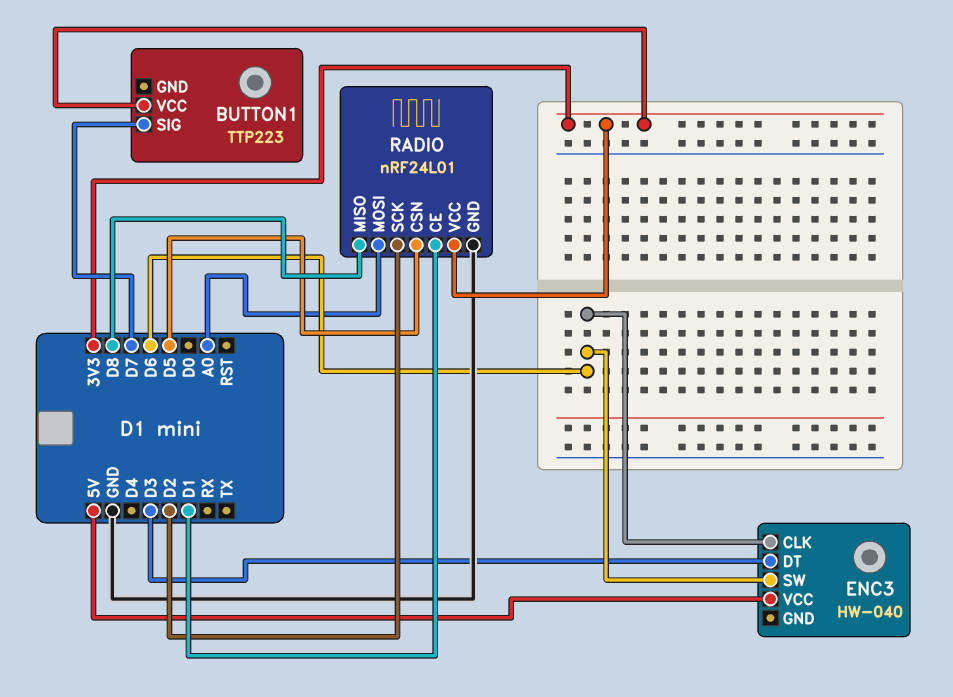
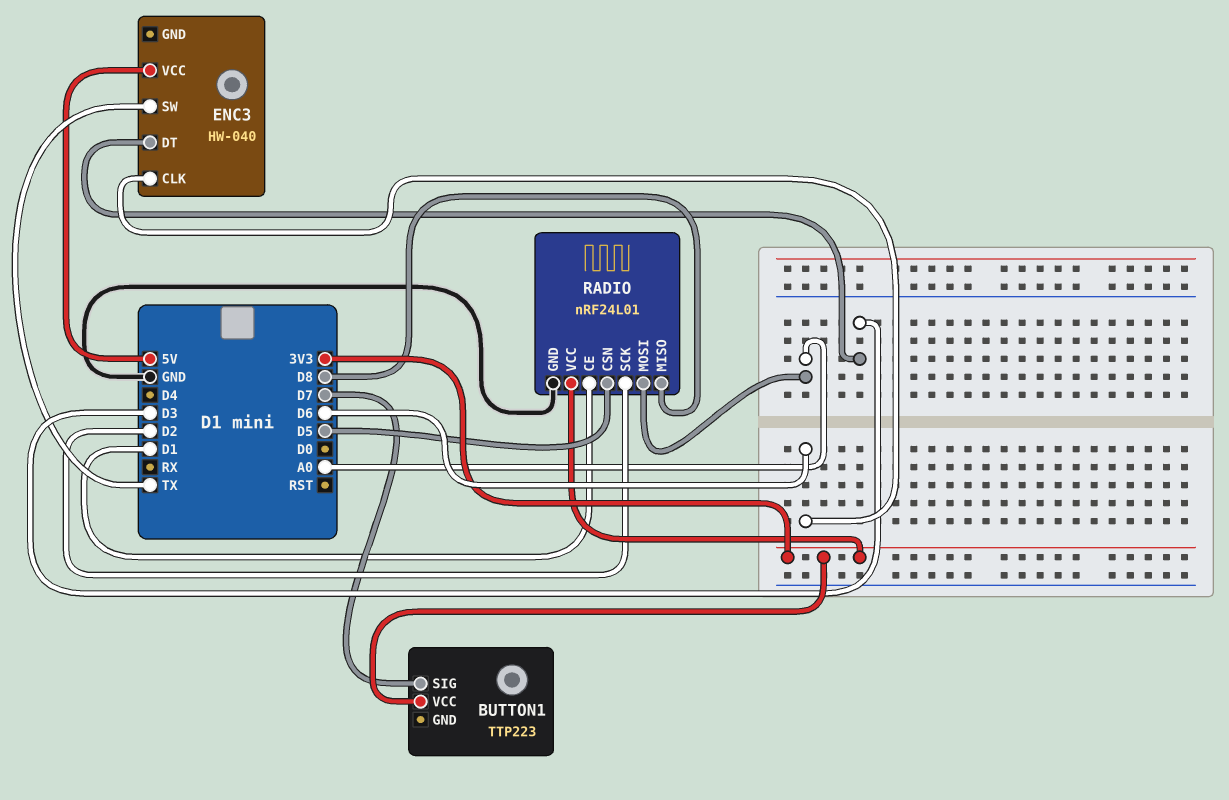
ENC3 pin SW: D6 -> TX

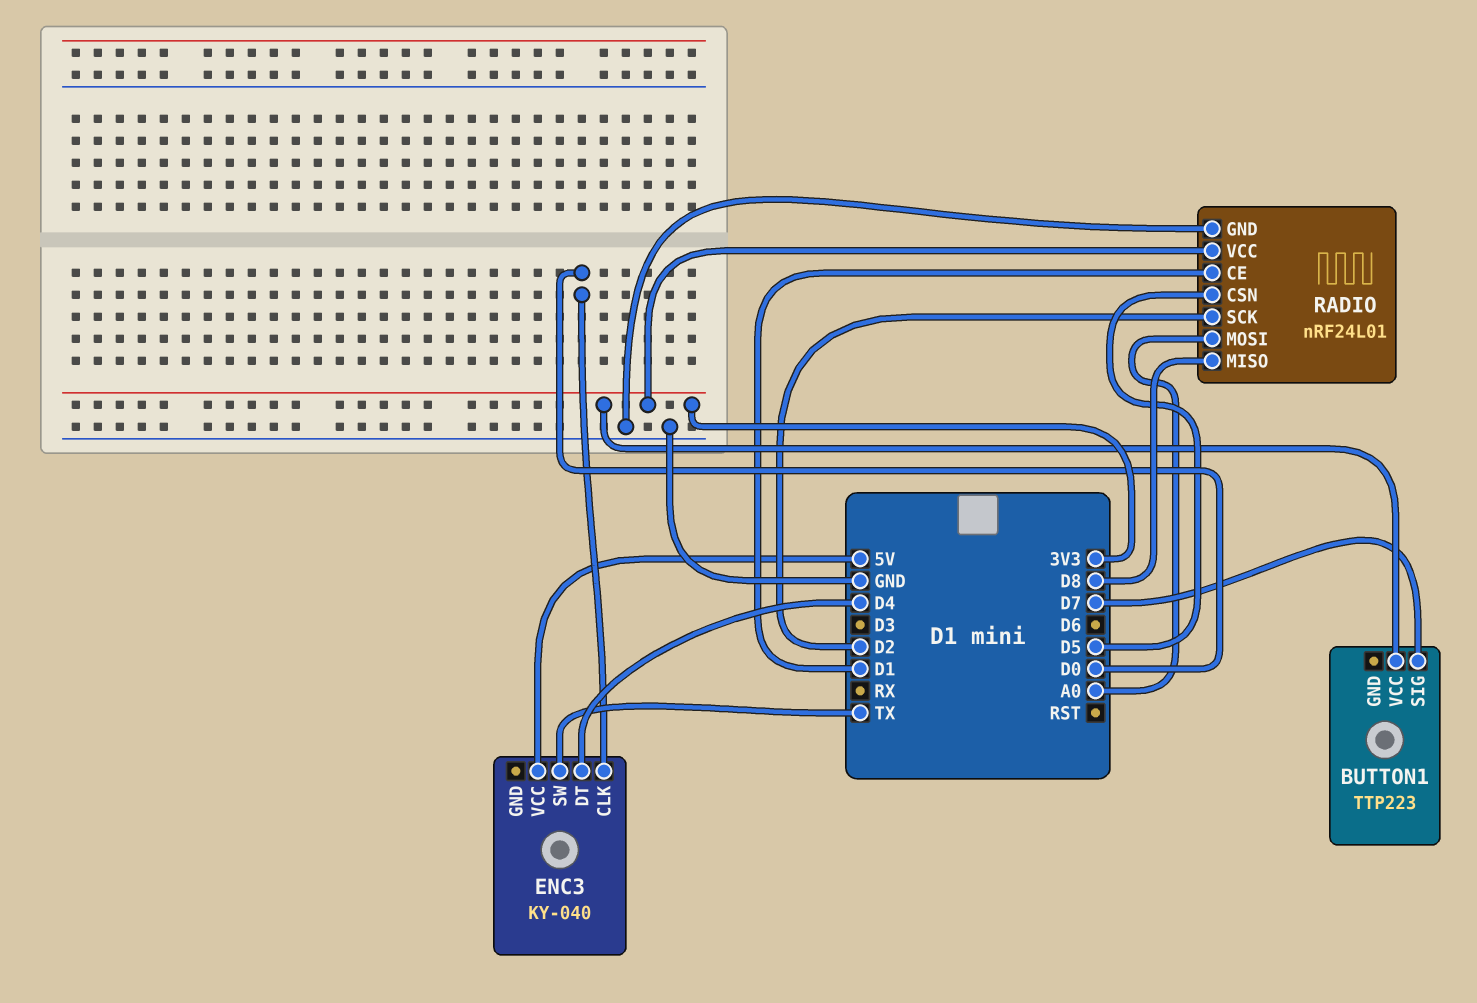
ENC3: HW-040 -> KY-040
ENC3 pin CLK: D6 -> D0
ENC3 pin DT: D3 -> D4

